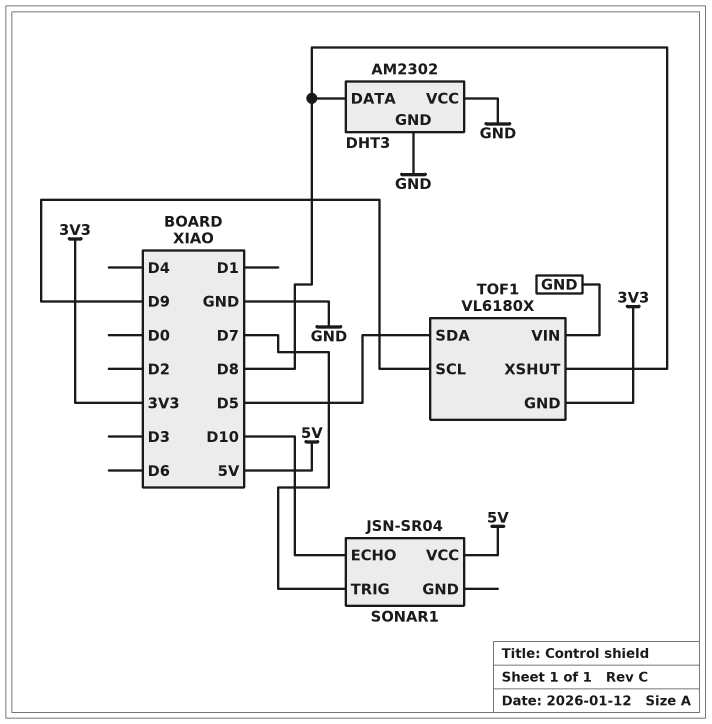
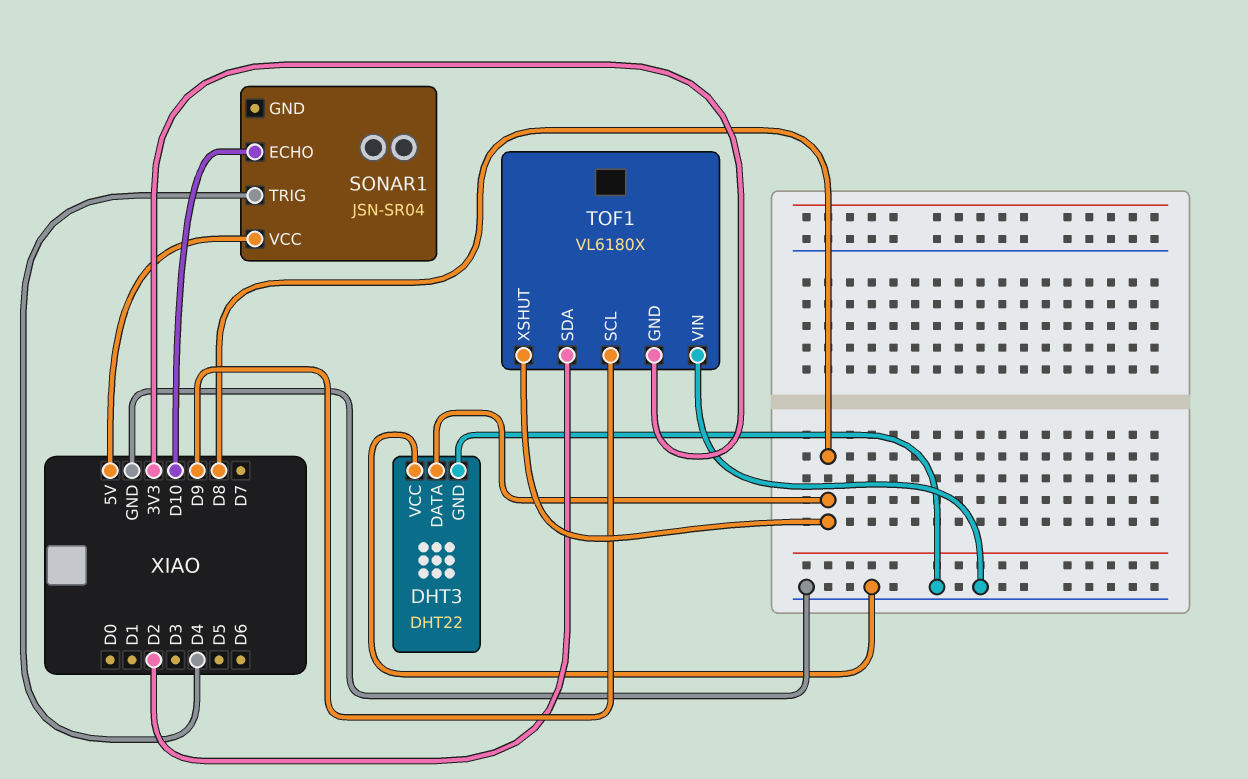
DHT3: AM2302 -> DHT22
SONAR1 pin TRIG: D7 -> D4
TOF1 pin SDA: D5 -> D2

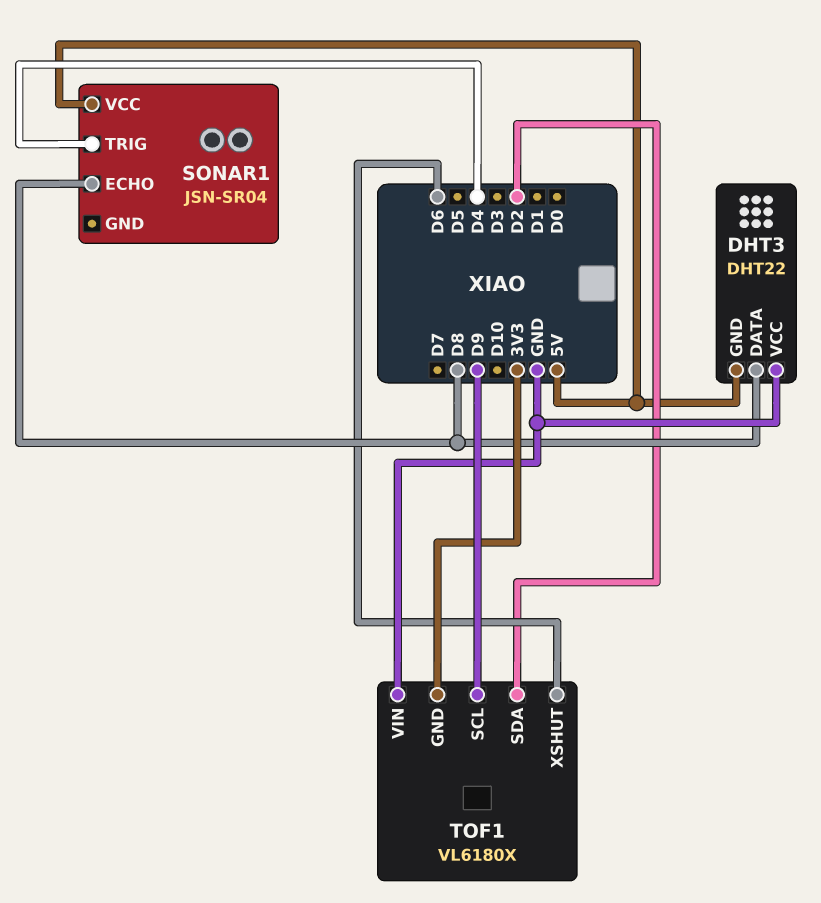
DHT3 pin GND: GND -> 5V
SONAR1 pin ECHO: D10 -> D8
TOF1 pin XSHUT: D8 -> D6

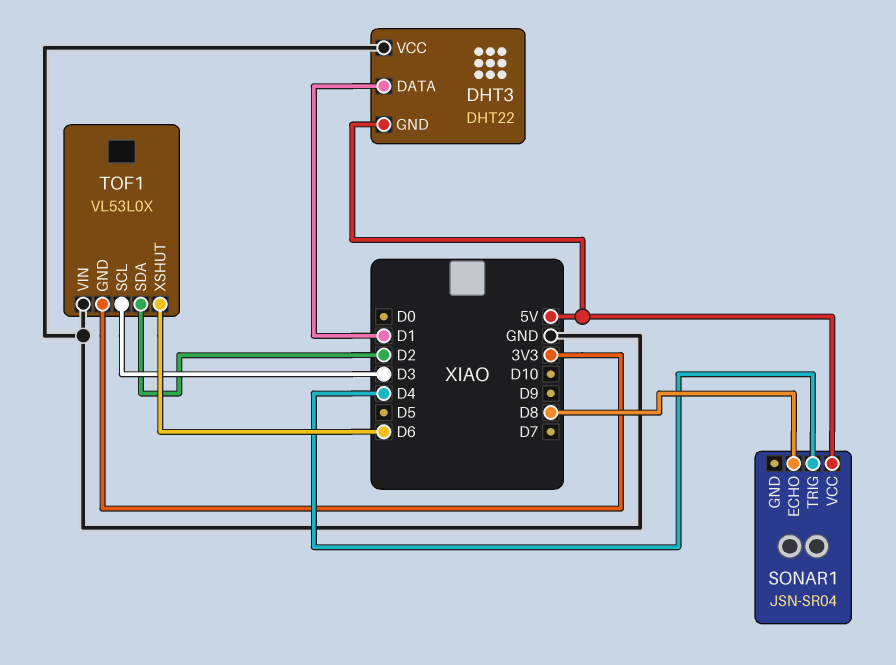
DHT3 pin DATA: D8 -> D1
TOF1: VL6180X -> VL53L0X
TOF1 pin SCL: D9 -> D3

